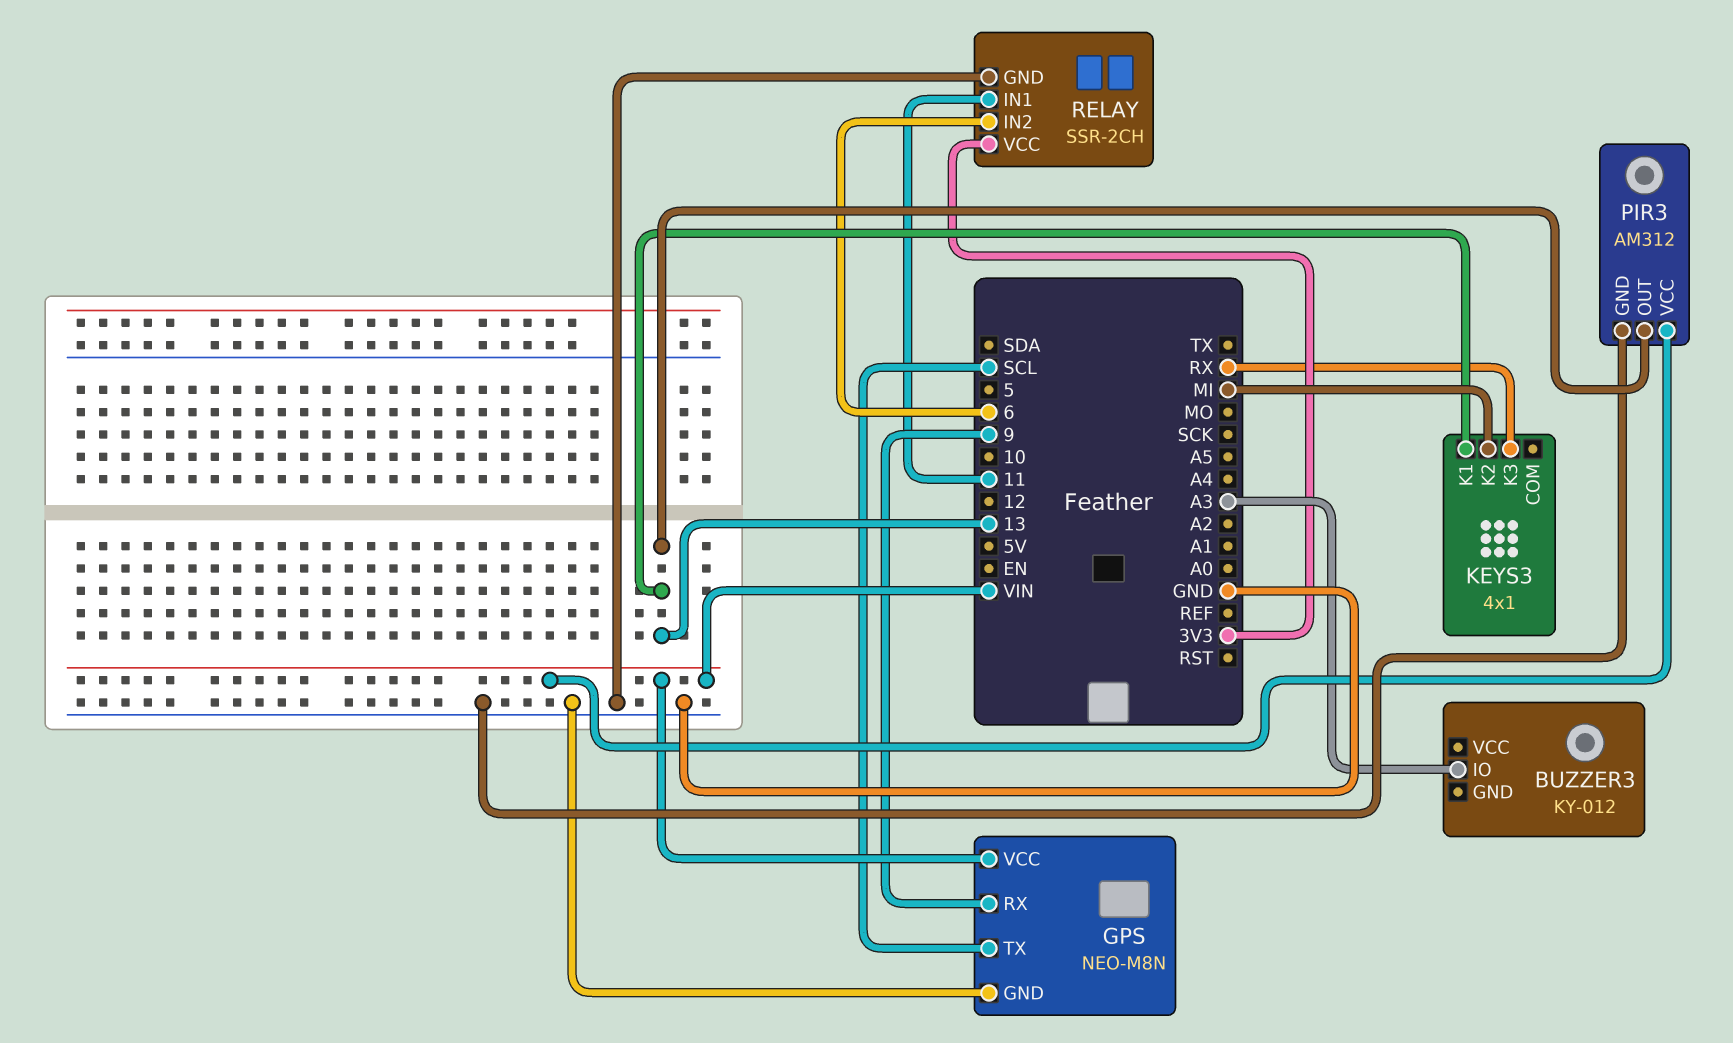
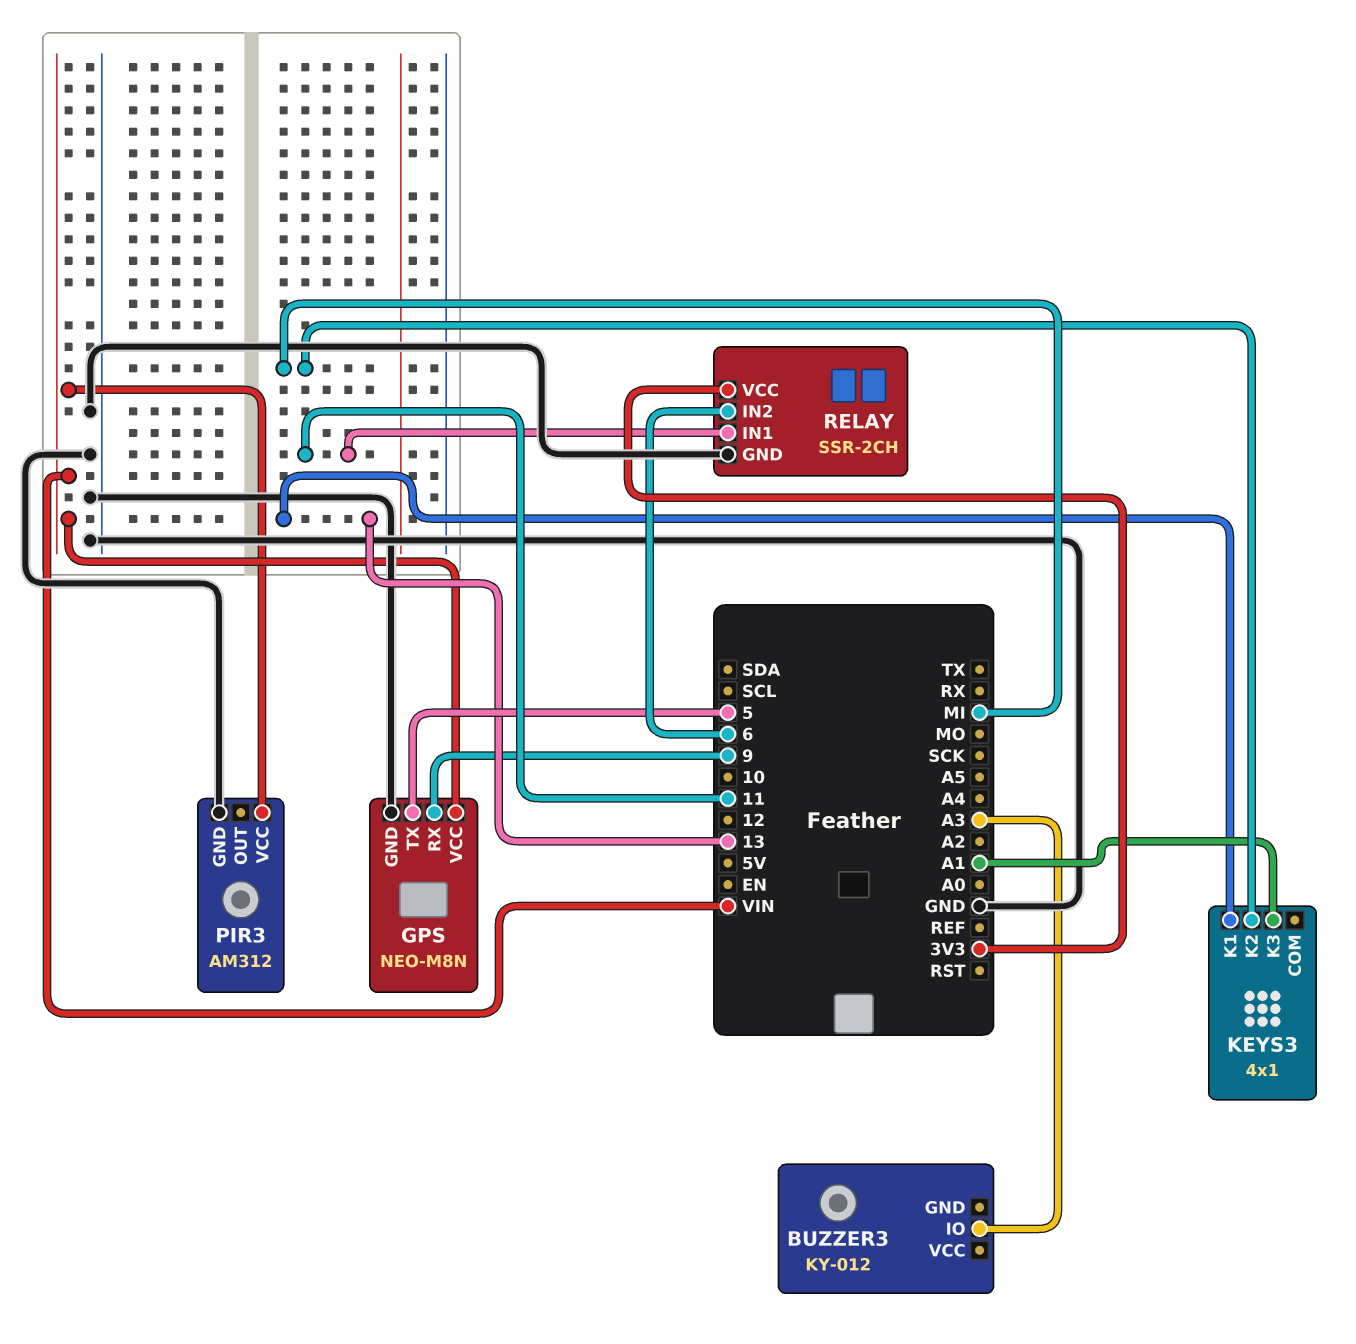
GPS pin TX: SCL -> 5
KEYS3 pin K3: RX -> A1
PIR3 pin OUT: 13 -> none

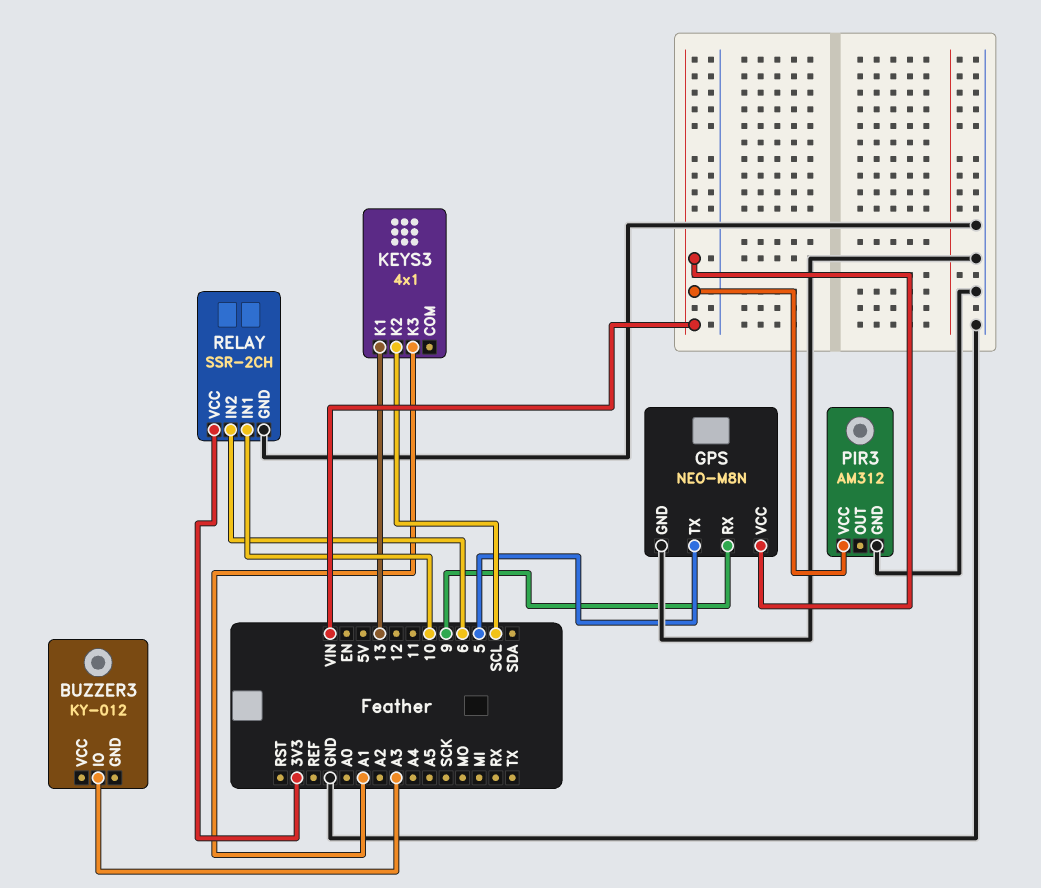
KEYS3 pin K2: MI -> SCL
RELAY pin IN1: 11 -> 10

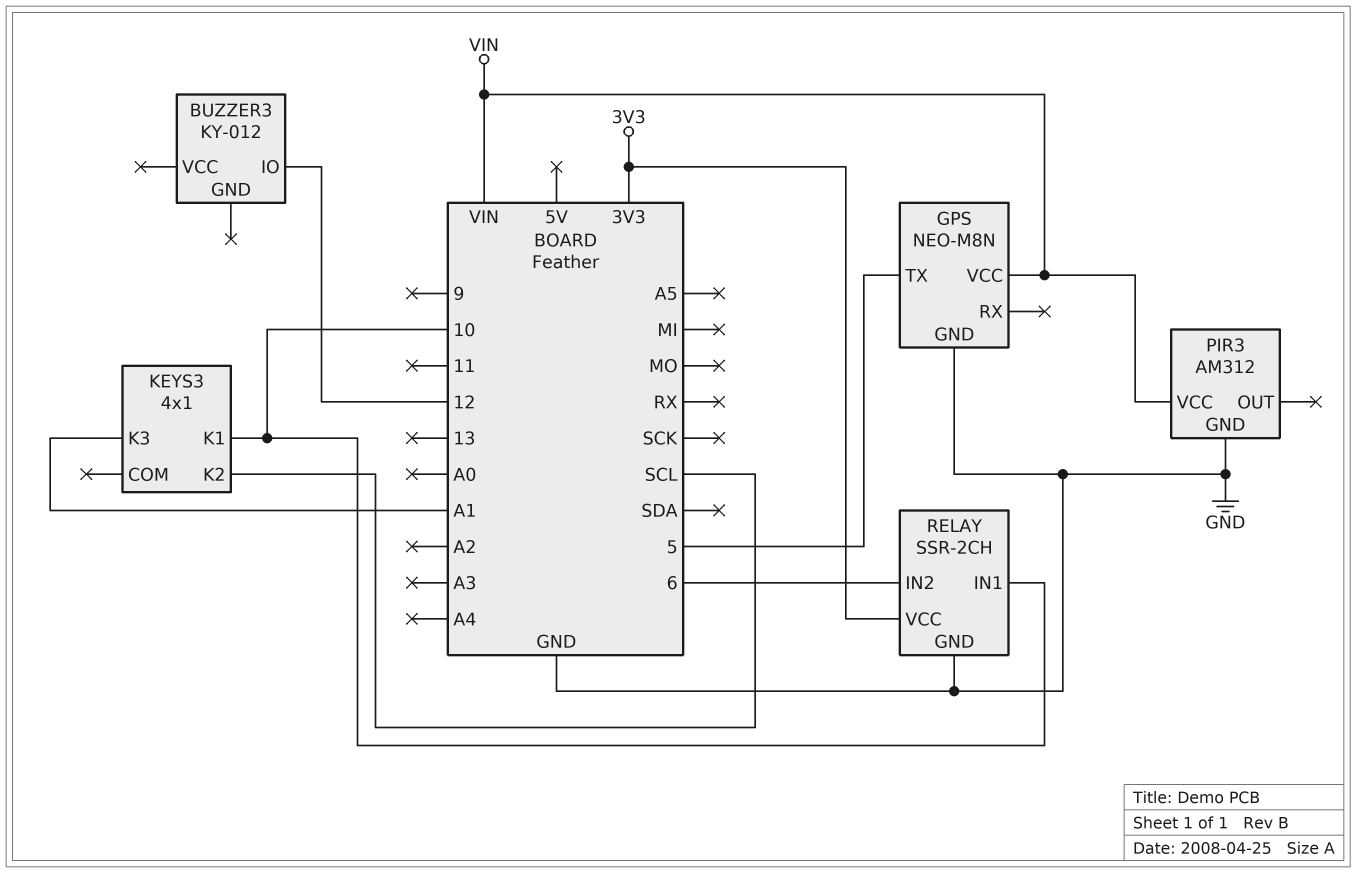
BUZZER3 pin IO: A3 -> 12
GPS pin RX: 9 -> none
KEYS3 pin K1: 13 -> 10

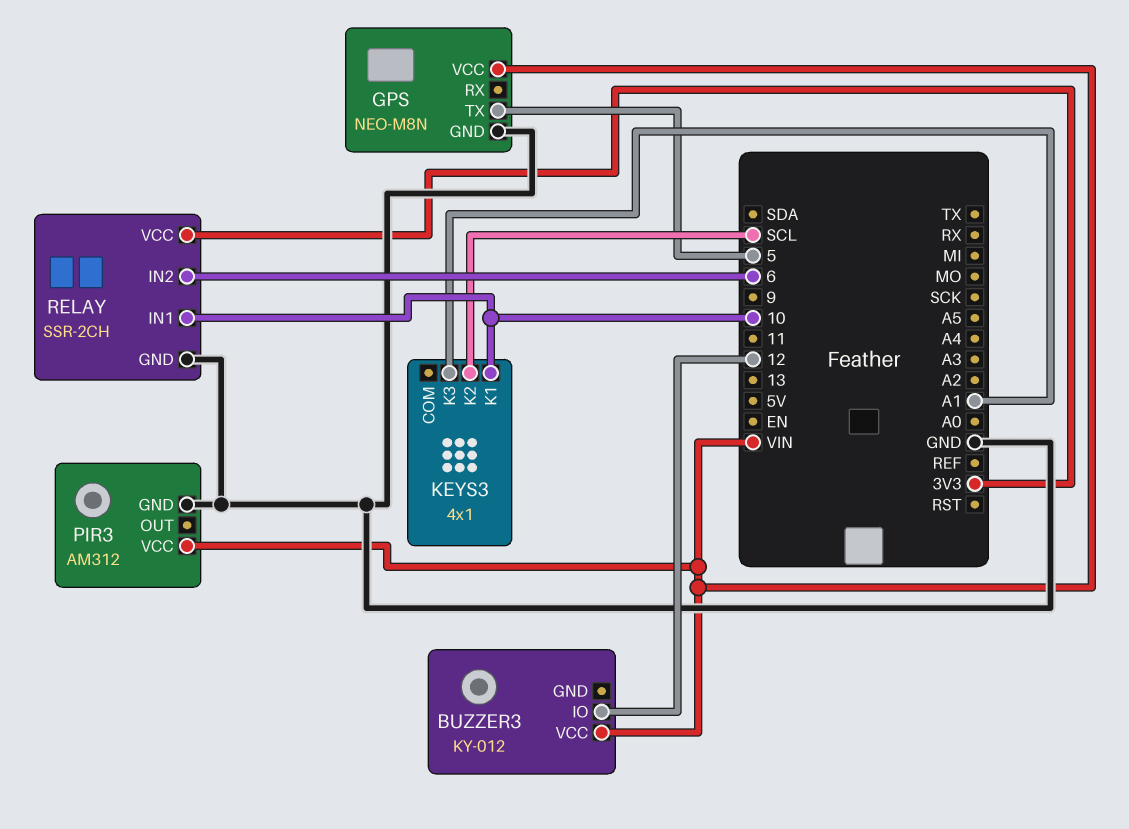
BUZZER3 pin VCC: none -> VIN

